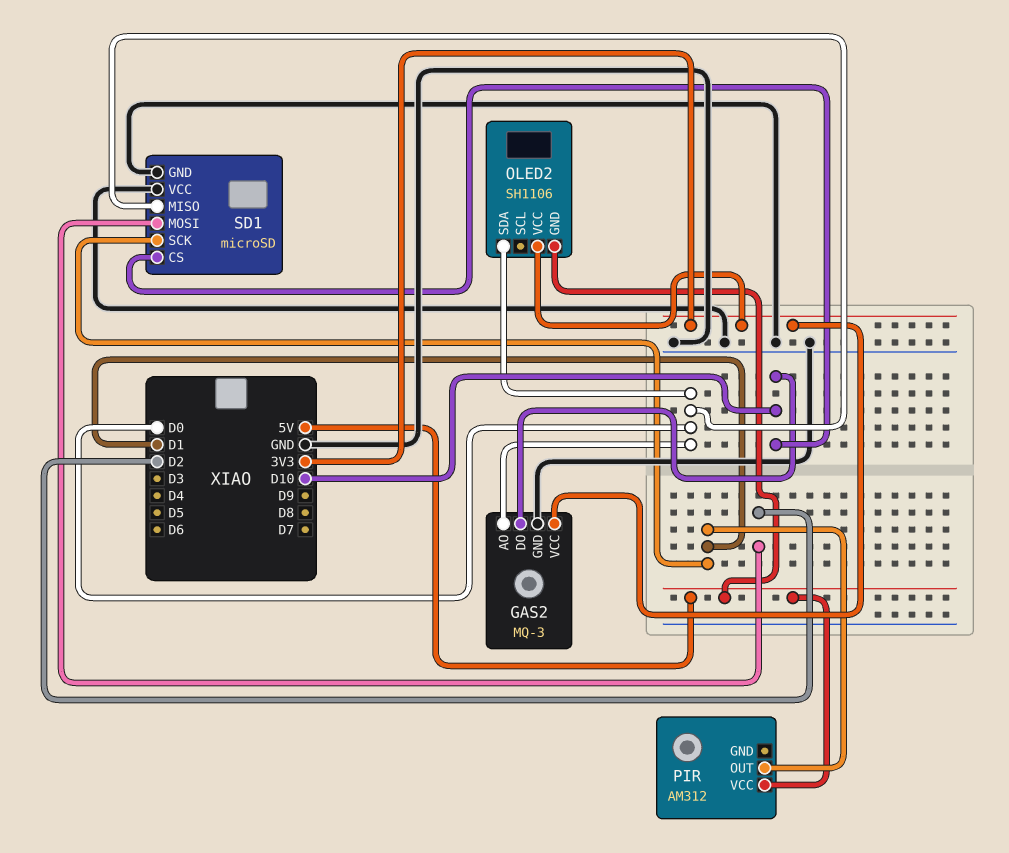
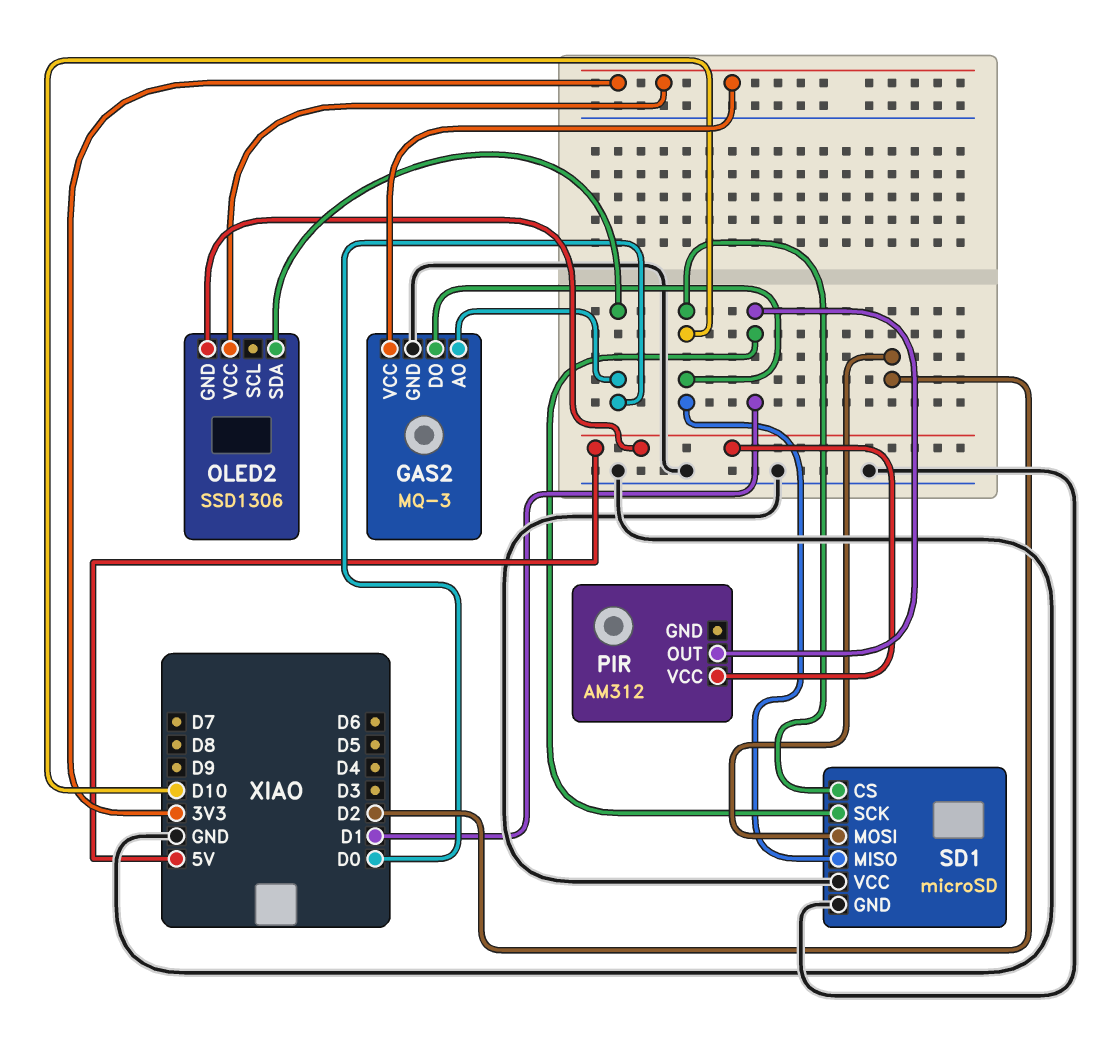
OLED2: SH1106 -> SSD1306
SD1 pin MISO: D0 -> D10

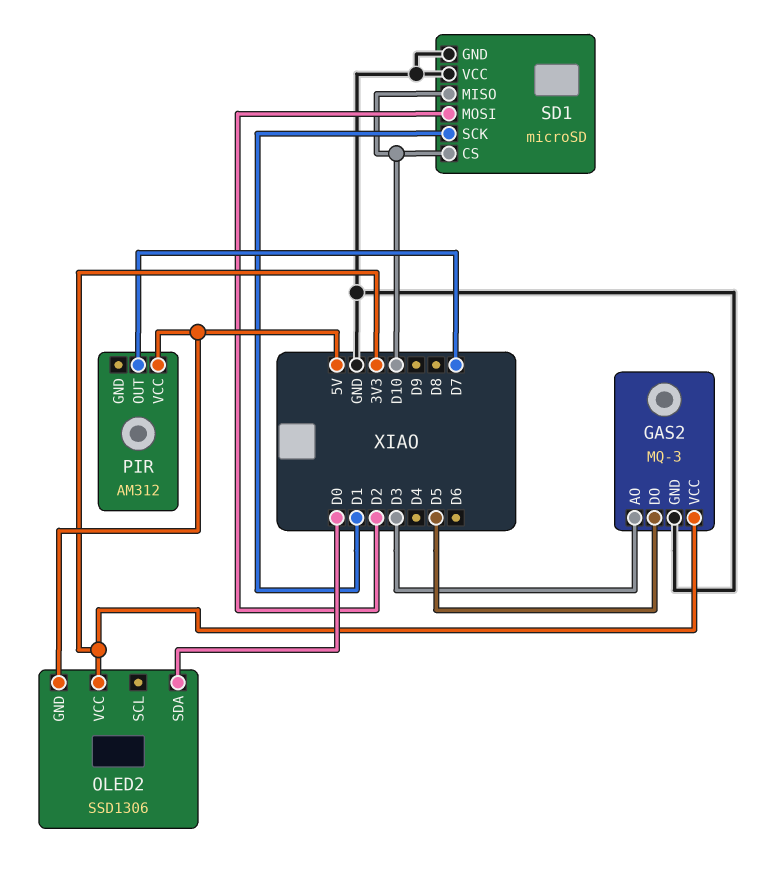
GAS2 pin AO: D0 -> D3
GAS2 pin DO: D10 -> D5
PIR pin OUT: D1 -> D7

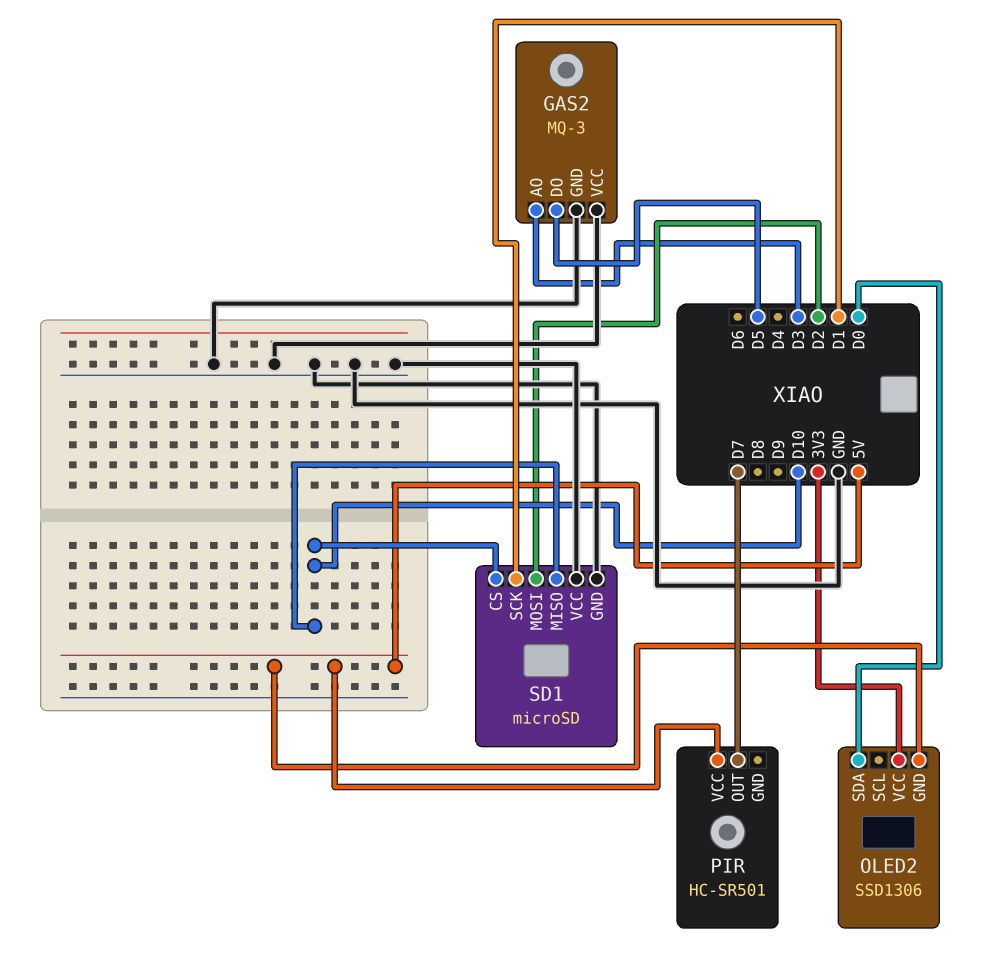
GAS2 pin VCC: 3V3 -> GND
PIR: AM312 -> HC-SR501

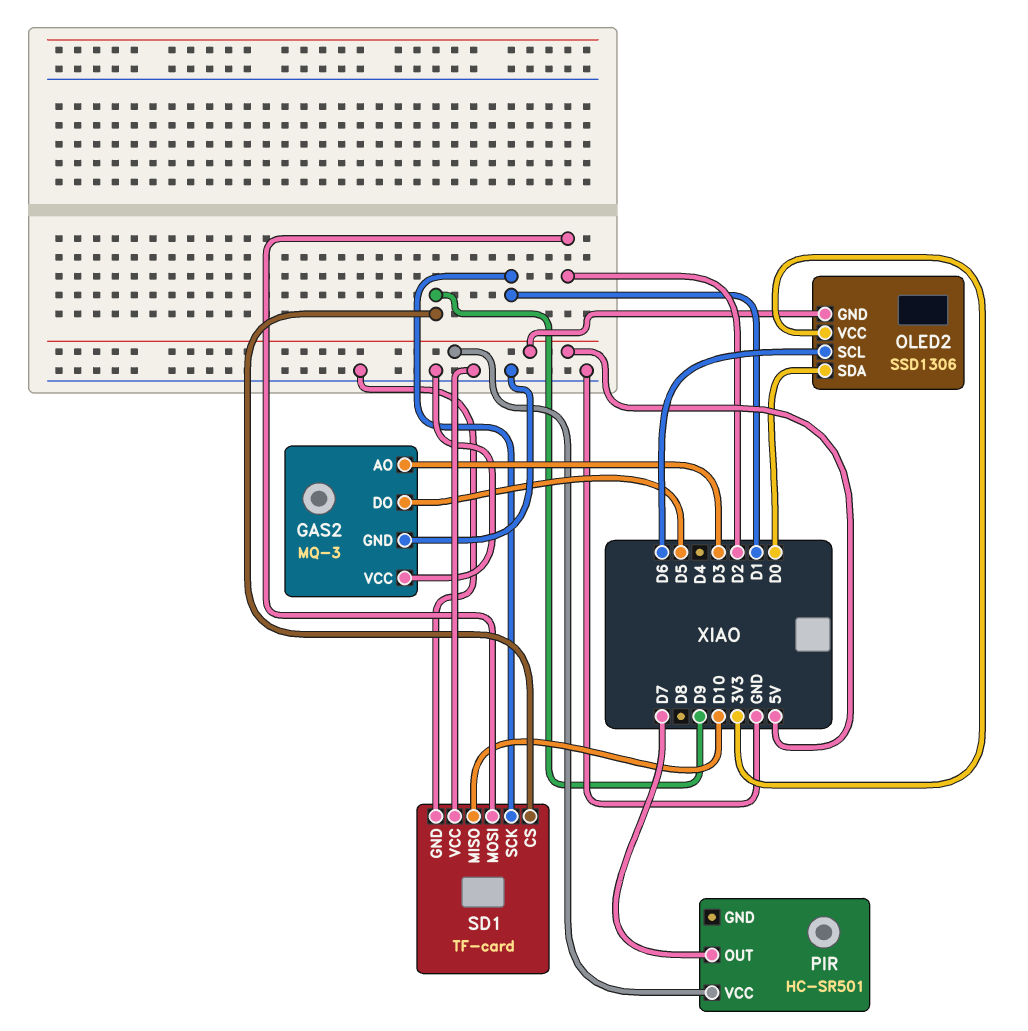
OLED2 pin SCL: none -> D6
SD1: microSD -> TF-card
SD1 pin CS: D10 -> D9

